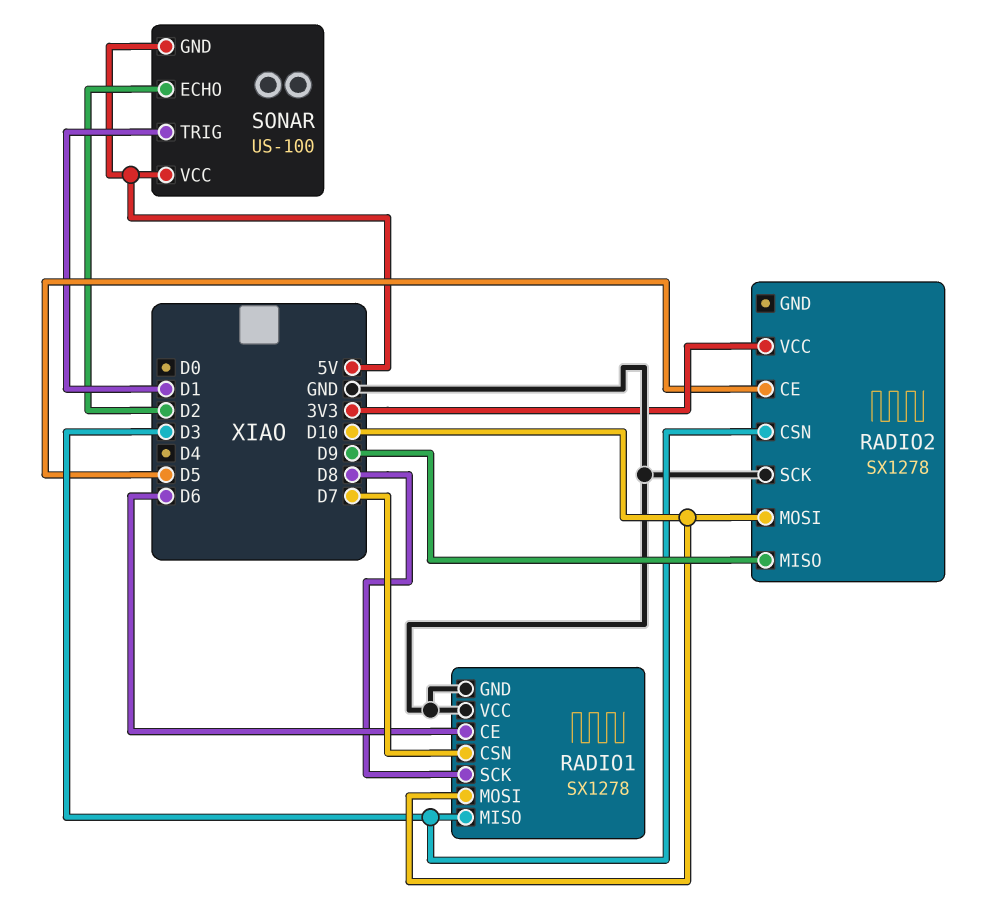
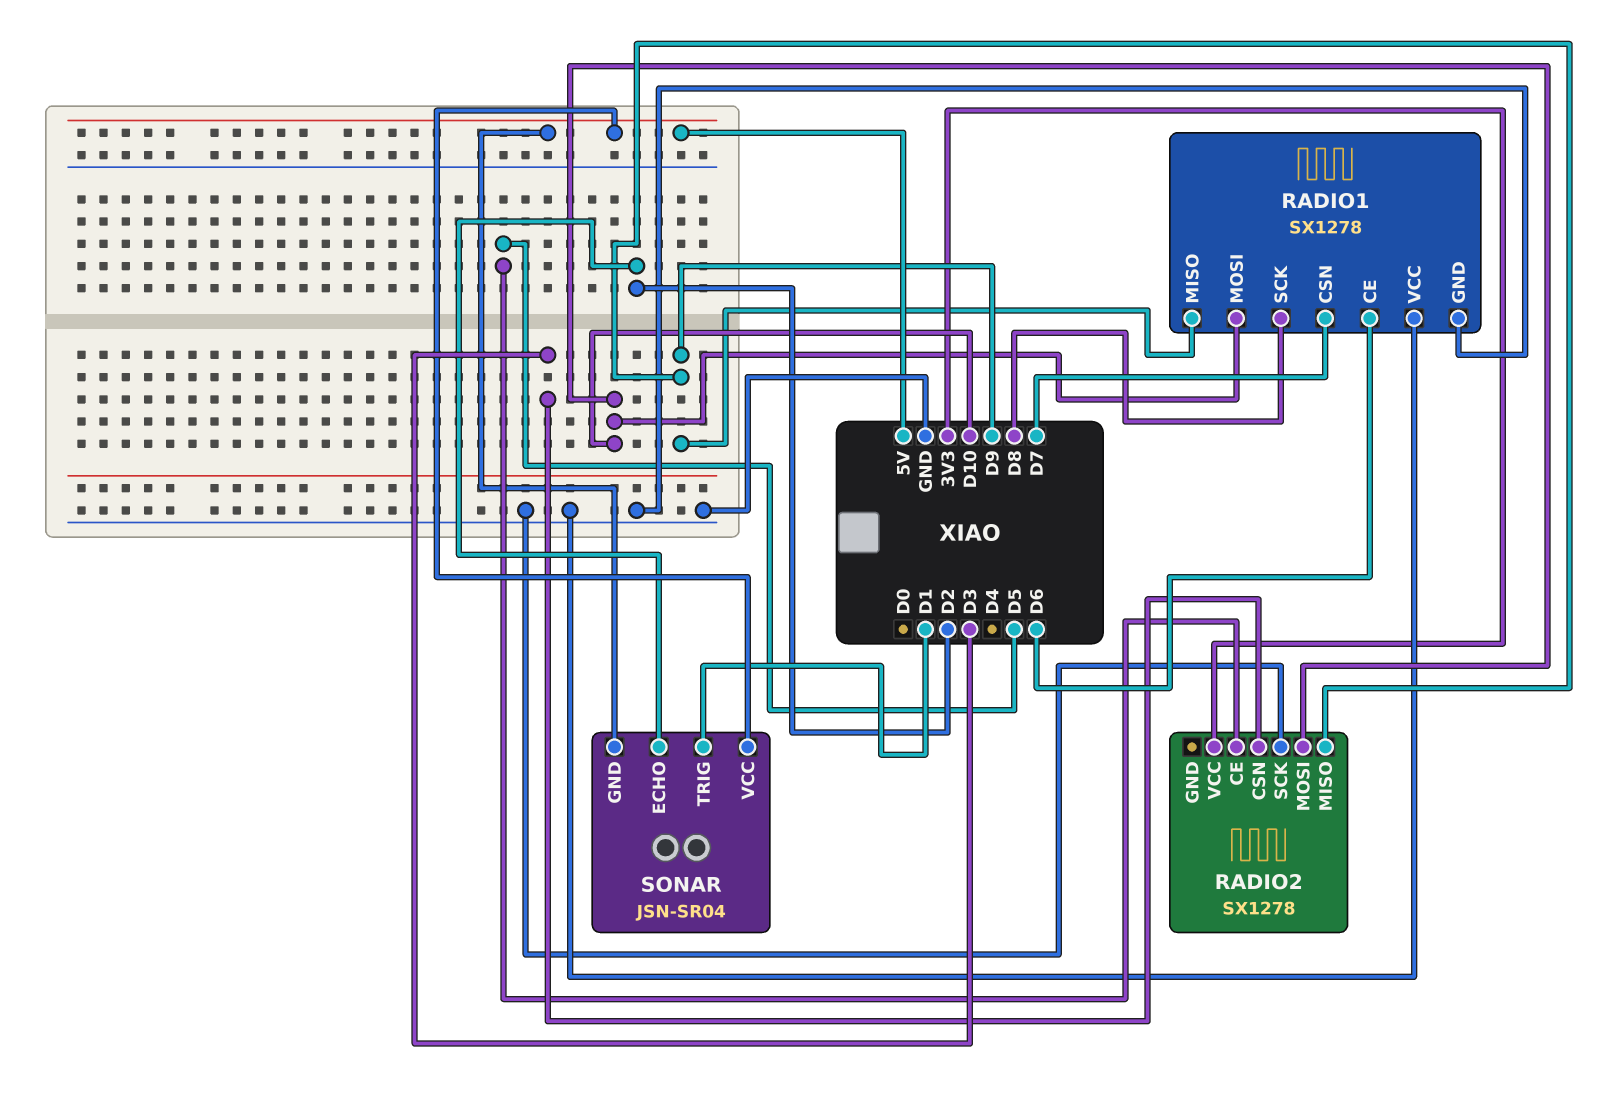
RADIO1 pin MISO: D3 -> D9
SONAR: US-100 -> JSN-SR04

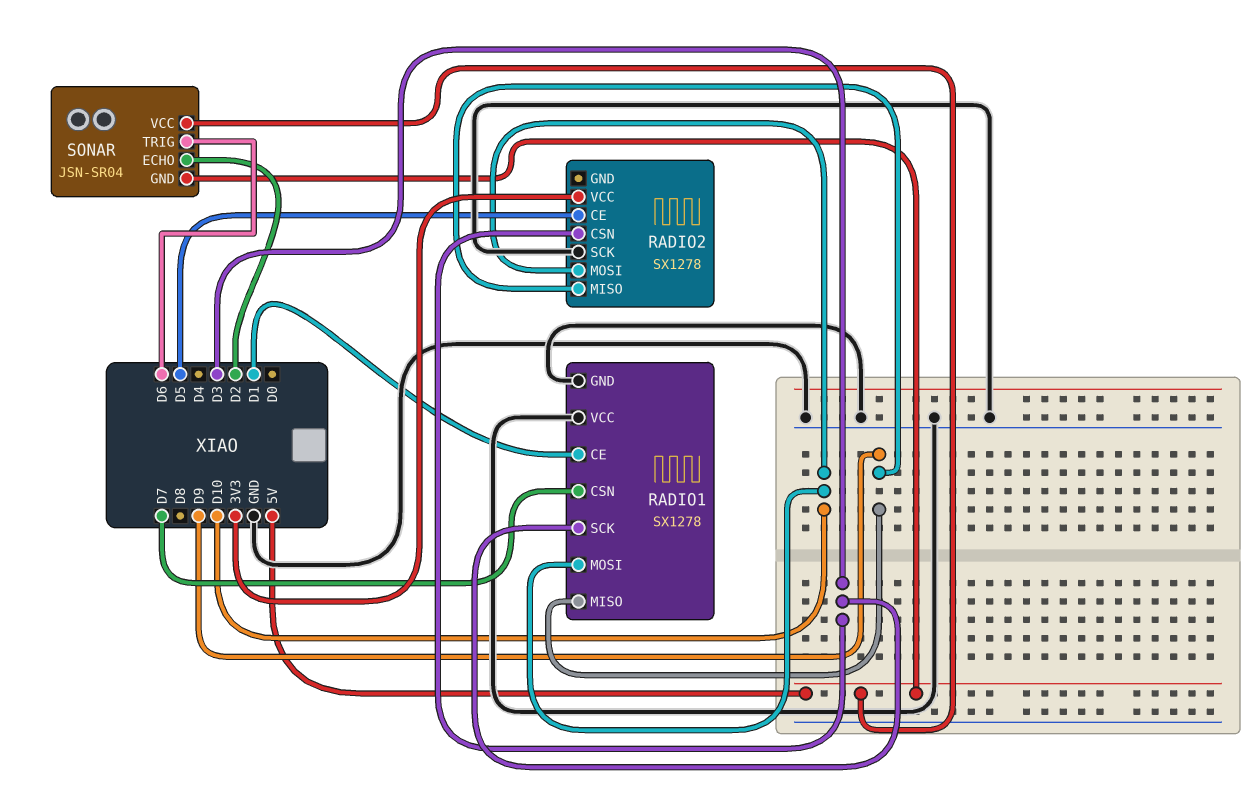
RADIO1 pin CE: D6 -> D1
RADIO1 pin SCK: D8 -> D3
SONAR pin TRIG: D1 -> D6

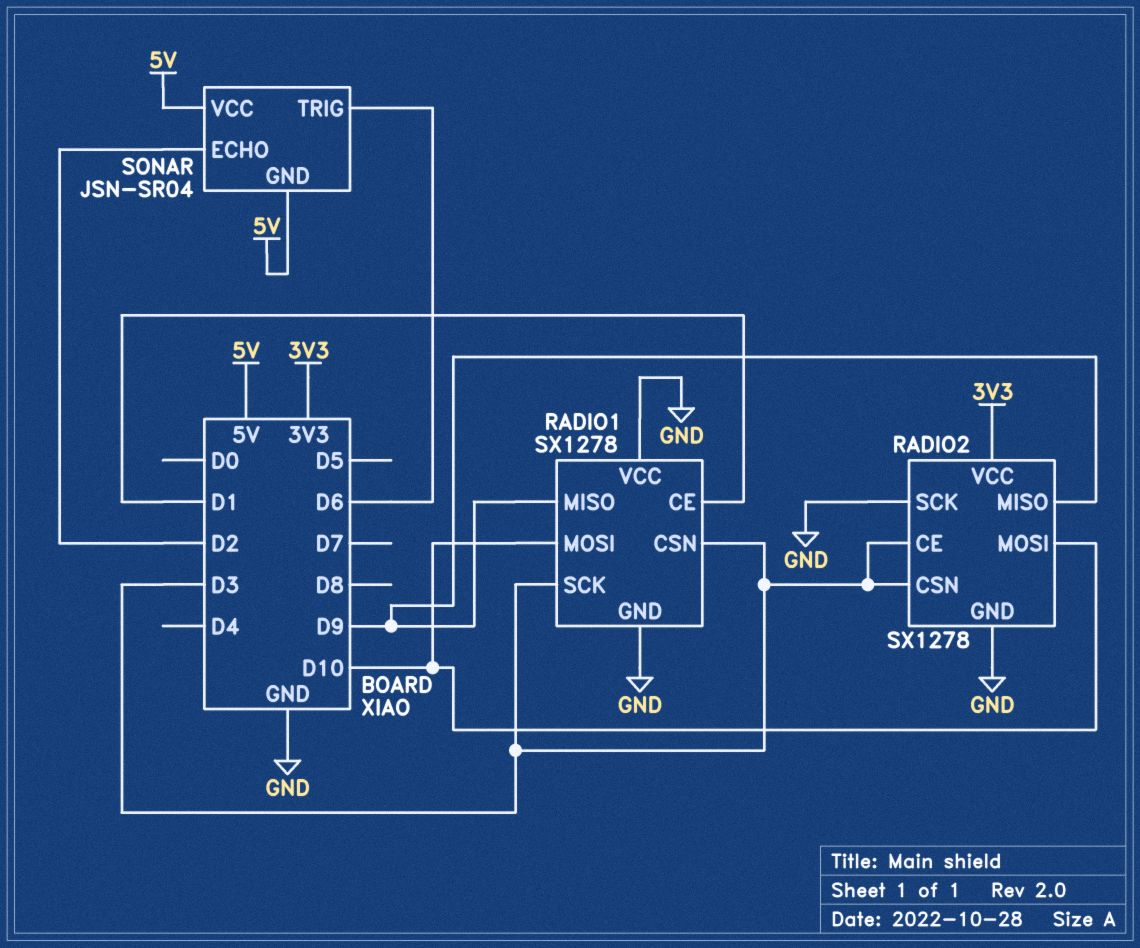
RADIO1 pin CSN: D7 -> D3
RADIO2 pin CE: D5 -> D3
RADIO2 pin GND: none -> GND

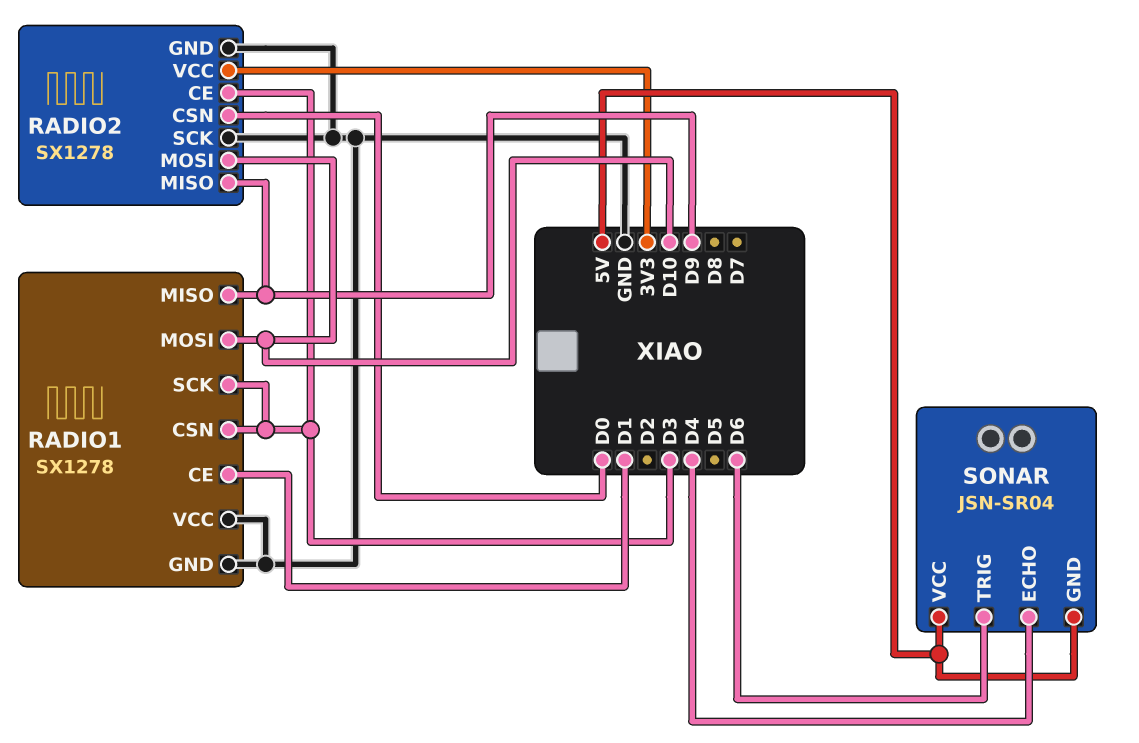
RADIO2 pin CSN: D3 -> D0
SONAR pin ECHO: D2 -> D4

